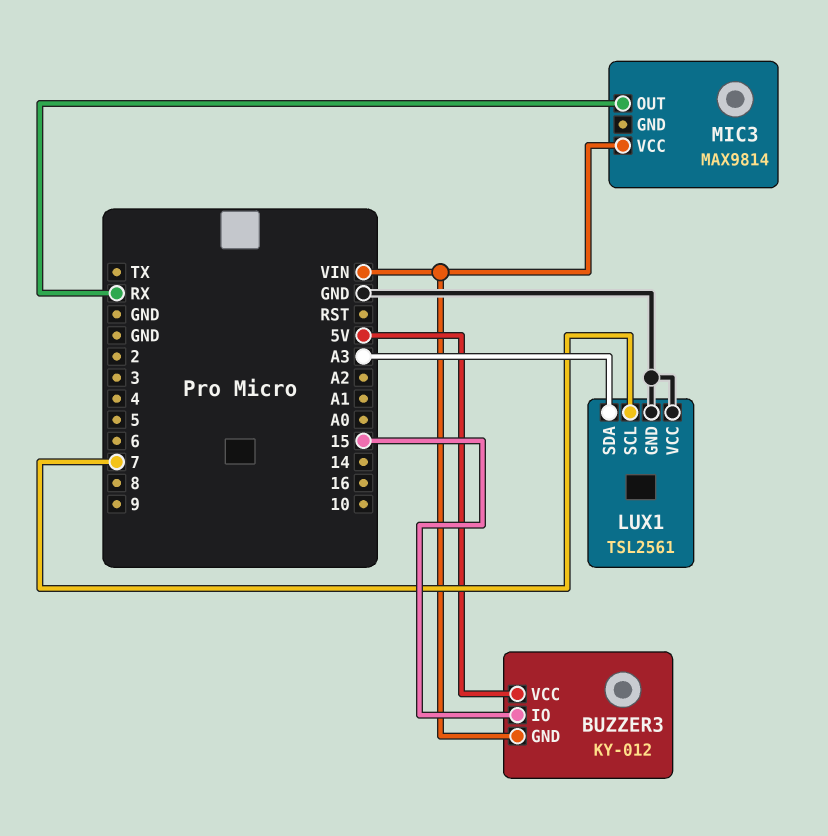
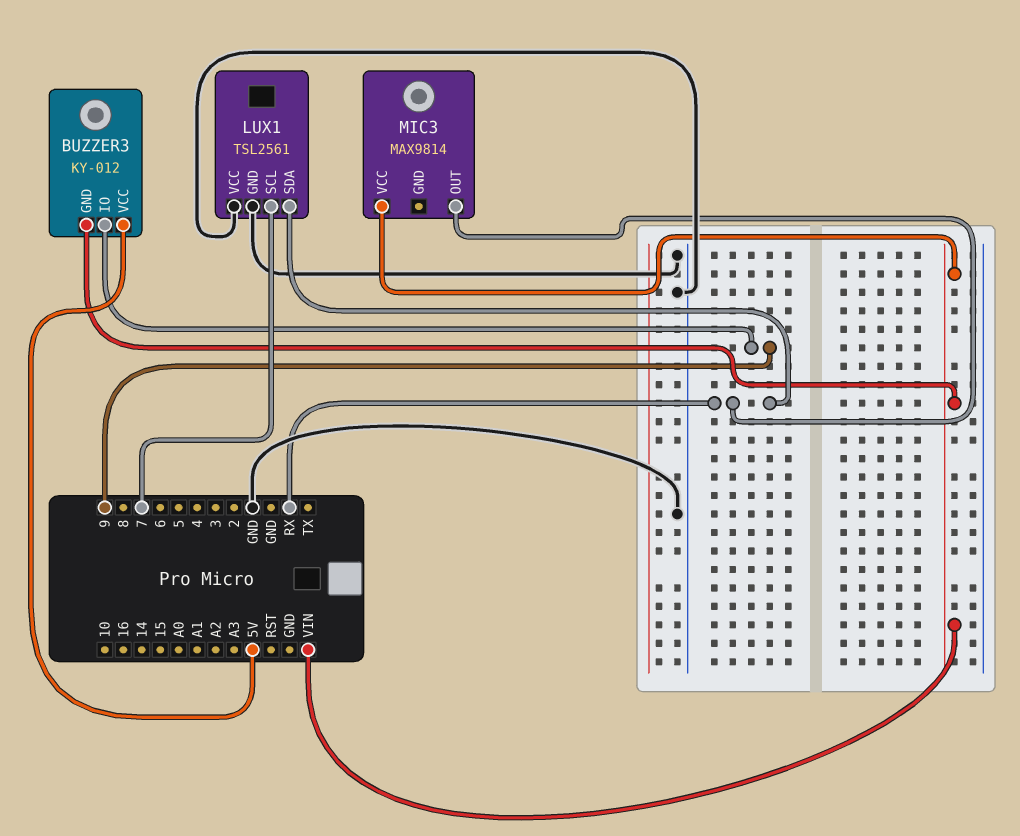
BUZZER3 pin IO: 15 -> 9
LUX1 pin SDA: A3 -> RX

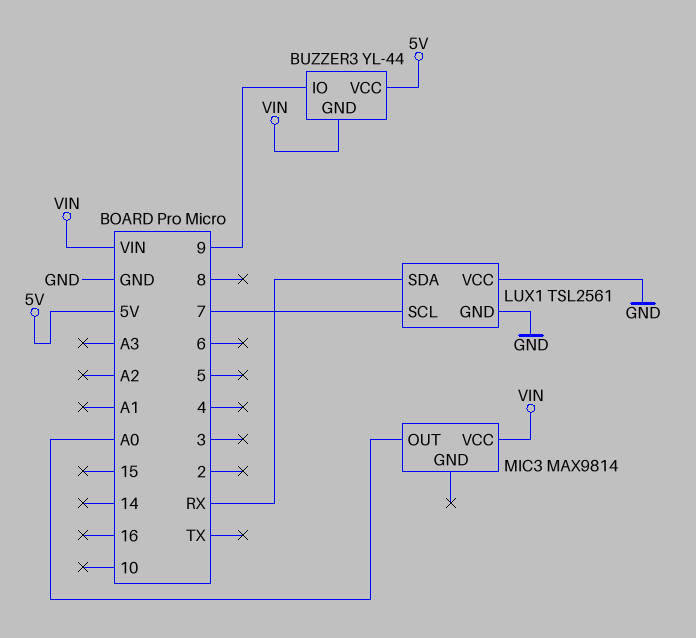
BUZZER3: KY-012 -> YL-44
MIC3 pin OUT: RX -> A0

